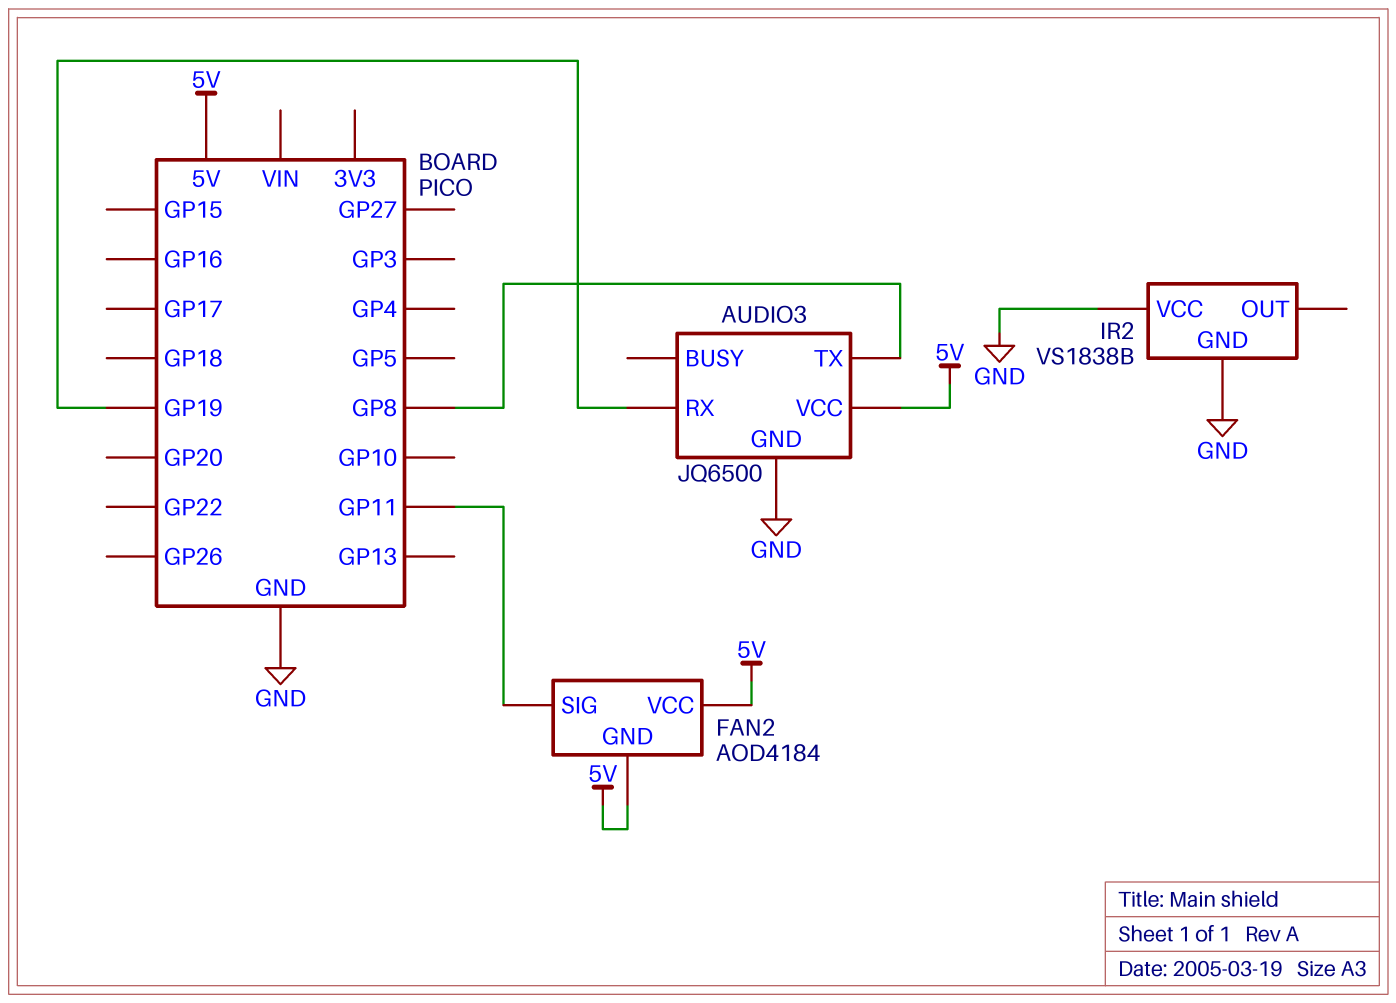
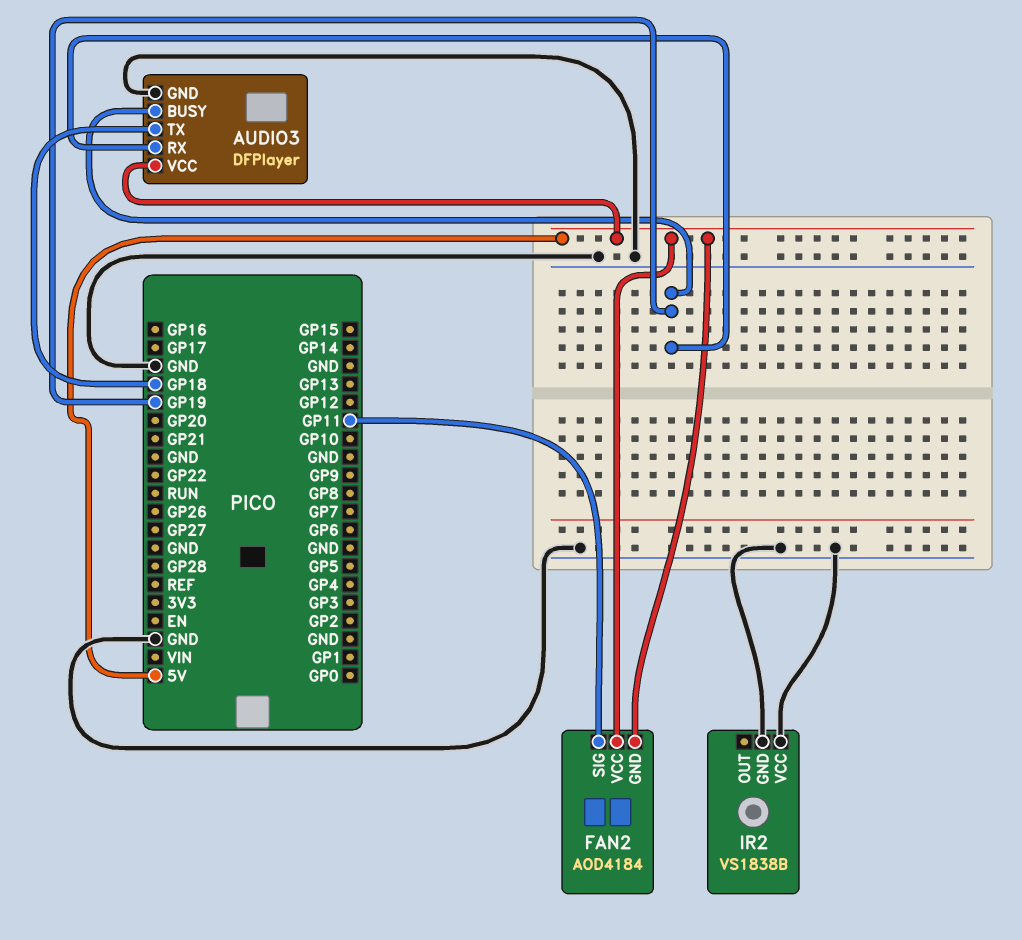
AUDIO3: JQ6500 -> DFPlayer
AUDIO3 pin BUSY: none -> GP19
AUDIO3 pin TX: GP8 -> GP18

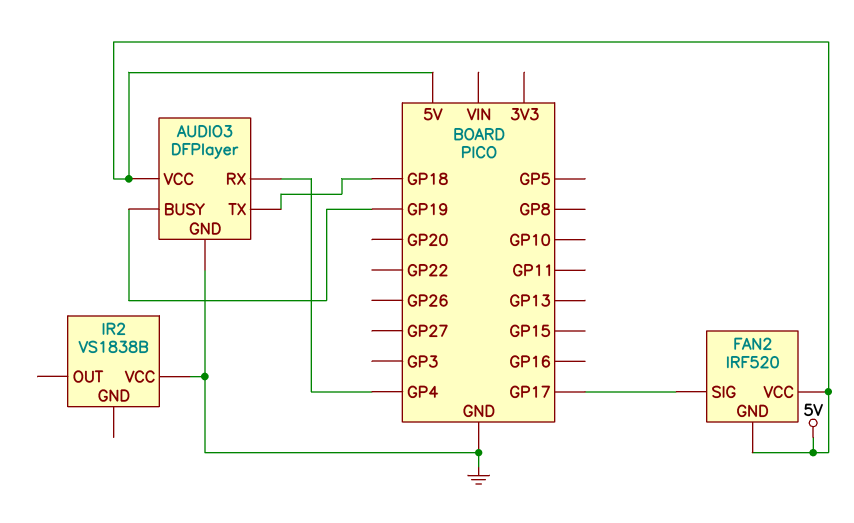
AUDIO3 pin RX: GP19 -> GP4
FAN2: AOD4184 -> IRF520
FAN2 pin SIG: GP11 -> GP17
IR2 pin GND: GND -> none

